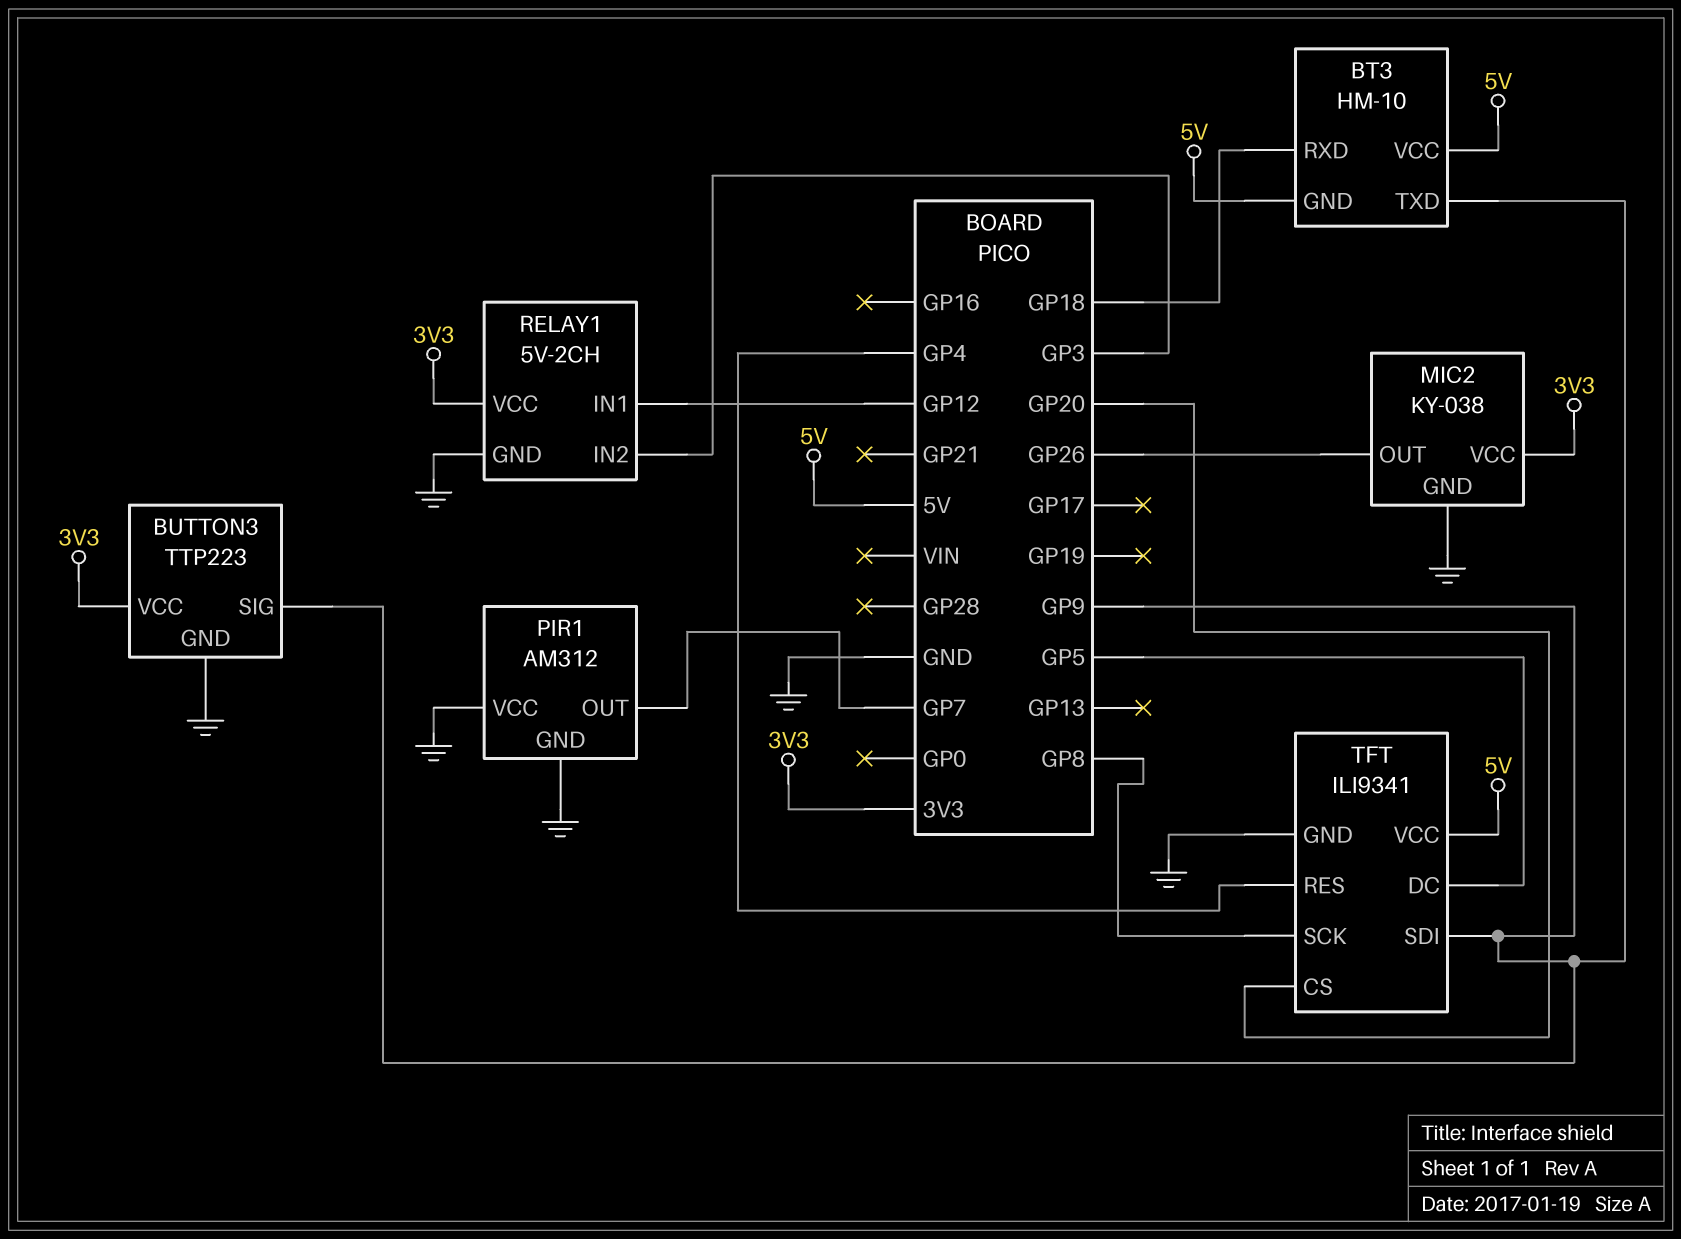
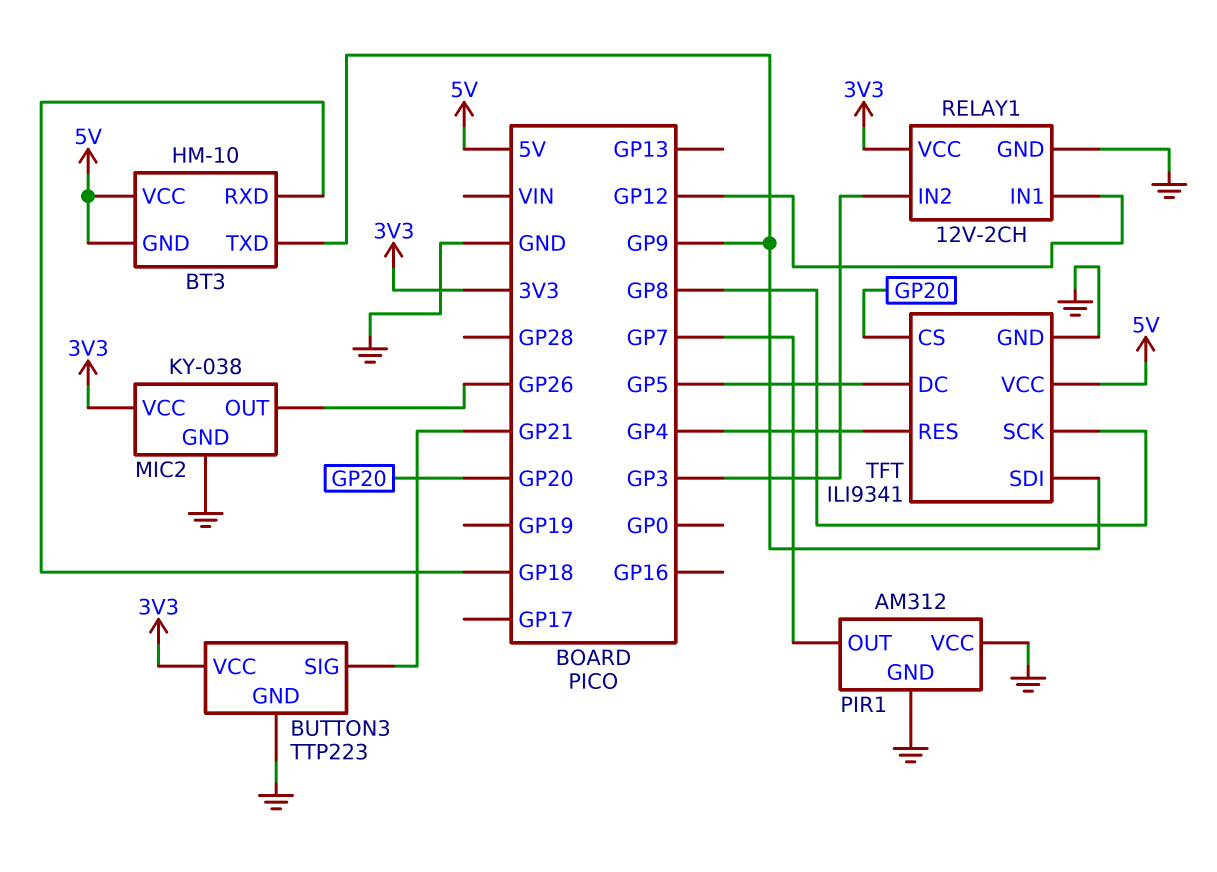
BUTTON3 pin SIG: GP9 -> GP21
RELAY1: 5V-2CH -> 12V-2CH

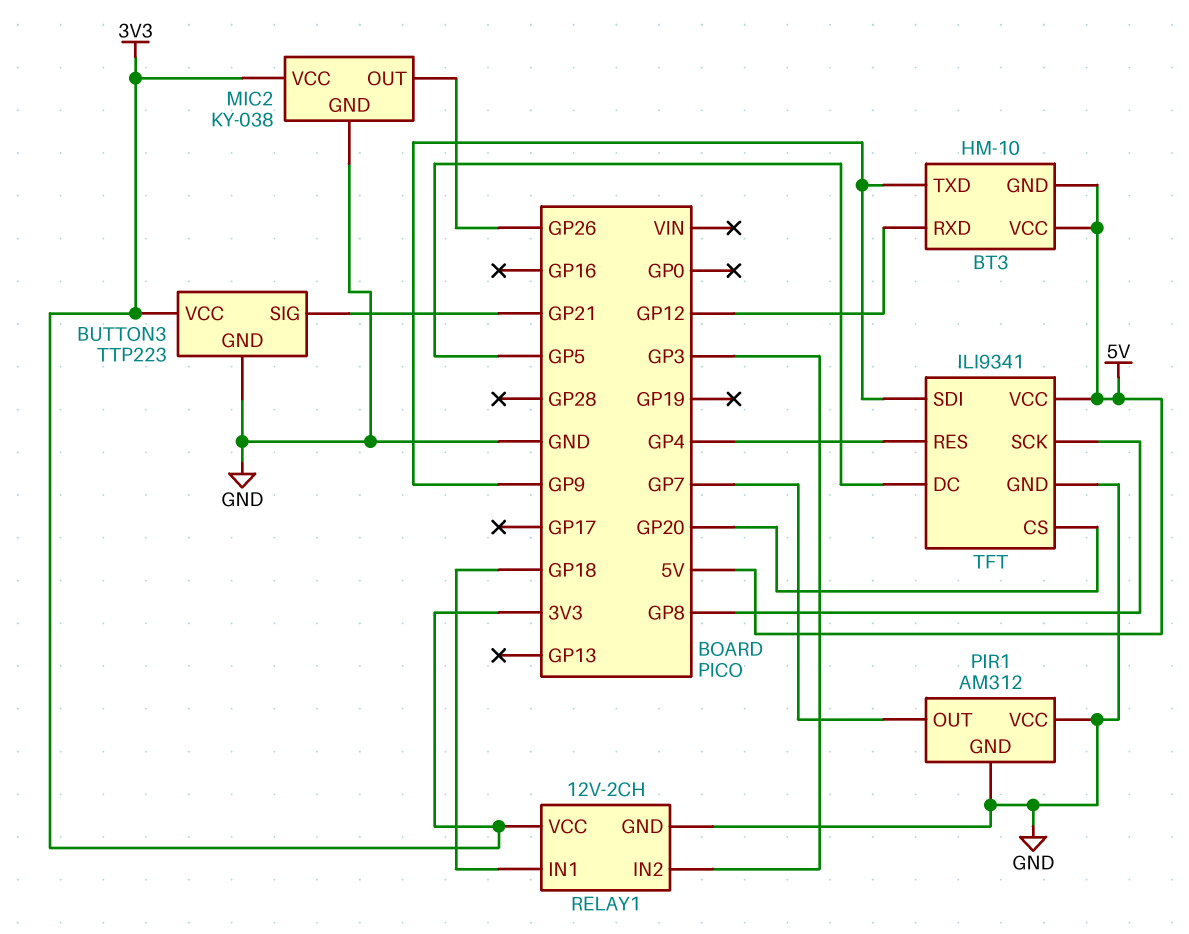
BT3 pin RXD: GP18 -> GP12
RELAY1 pin IN1: GP12 -> GP18

